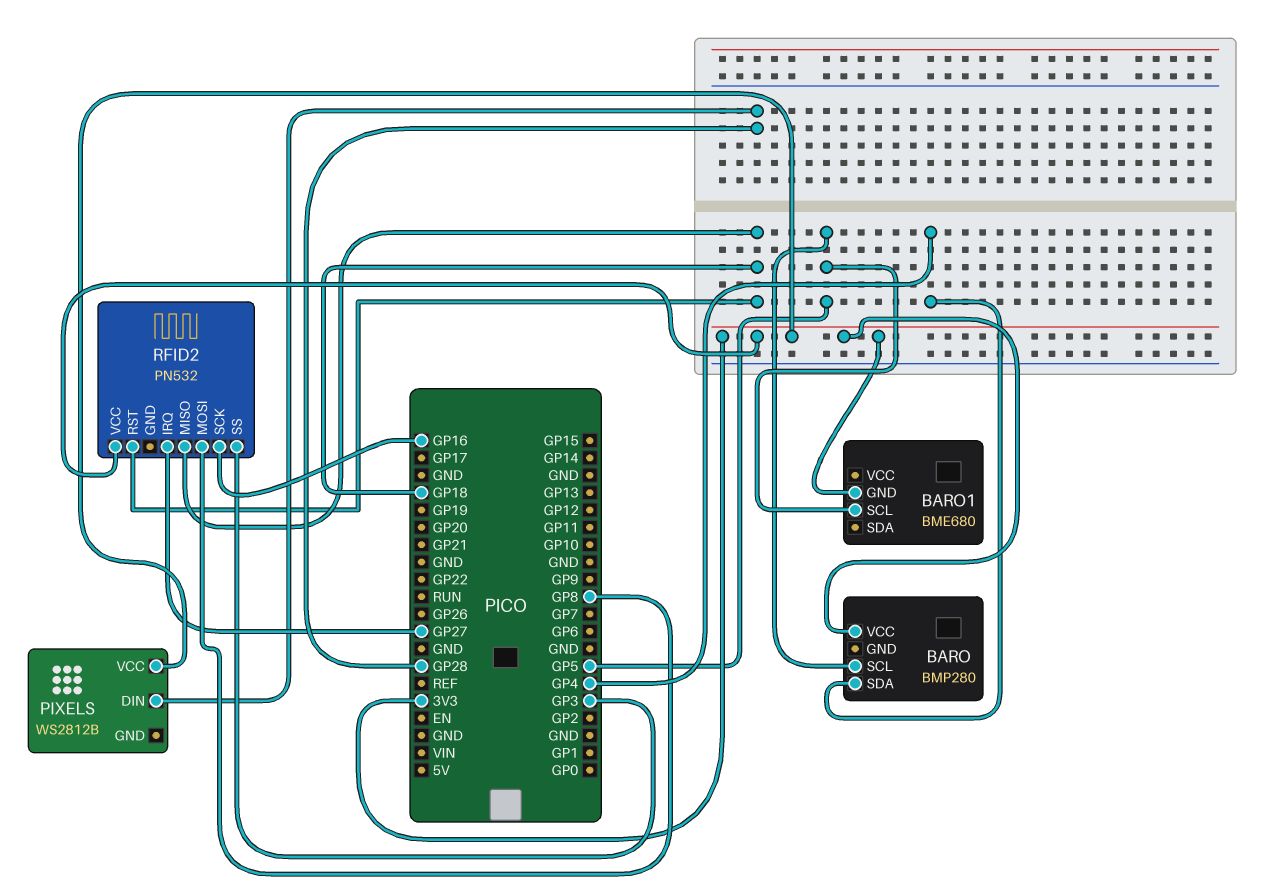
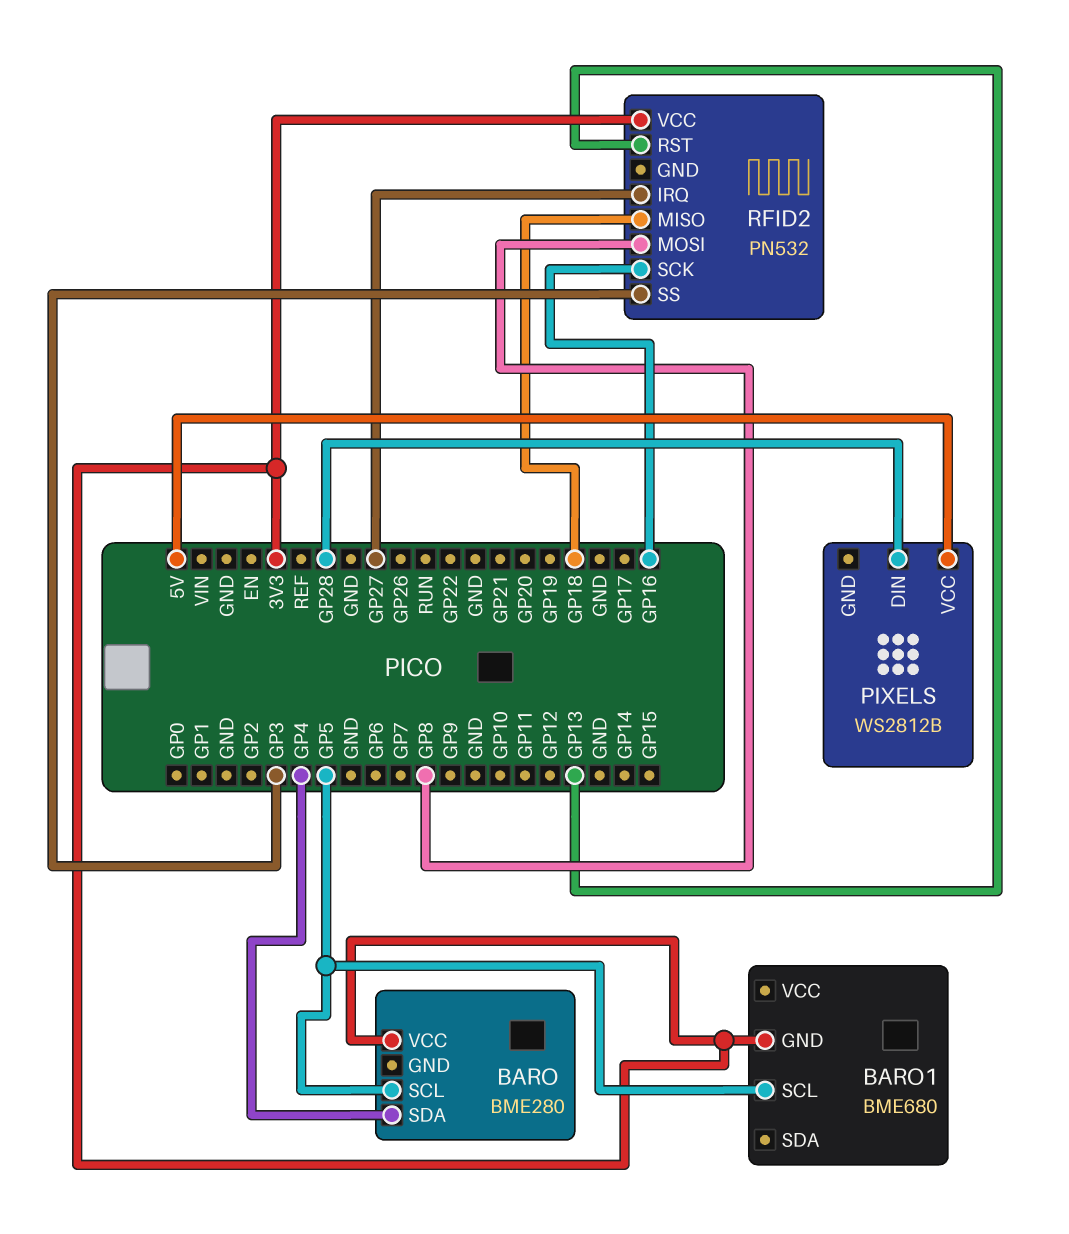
BARO: BMP280 -> BME280
PIXELS pin VCC: 3V3 -> 5V
RFID2 pin RST: GP18 -> GP13

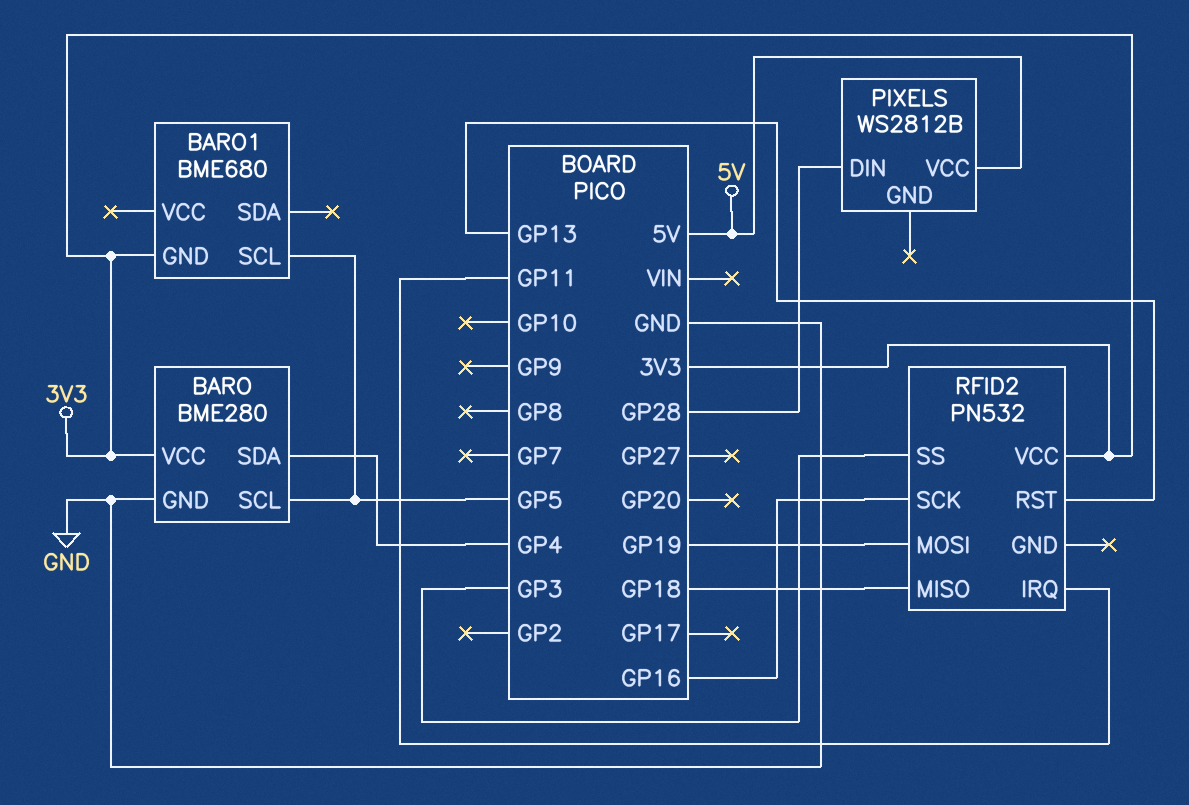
BARO pin GND: none -> GND
RFID2 pin IRQ: GP27 -> GP11
RFID2 pin MOSI: GP8 -> GP19

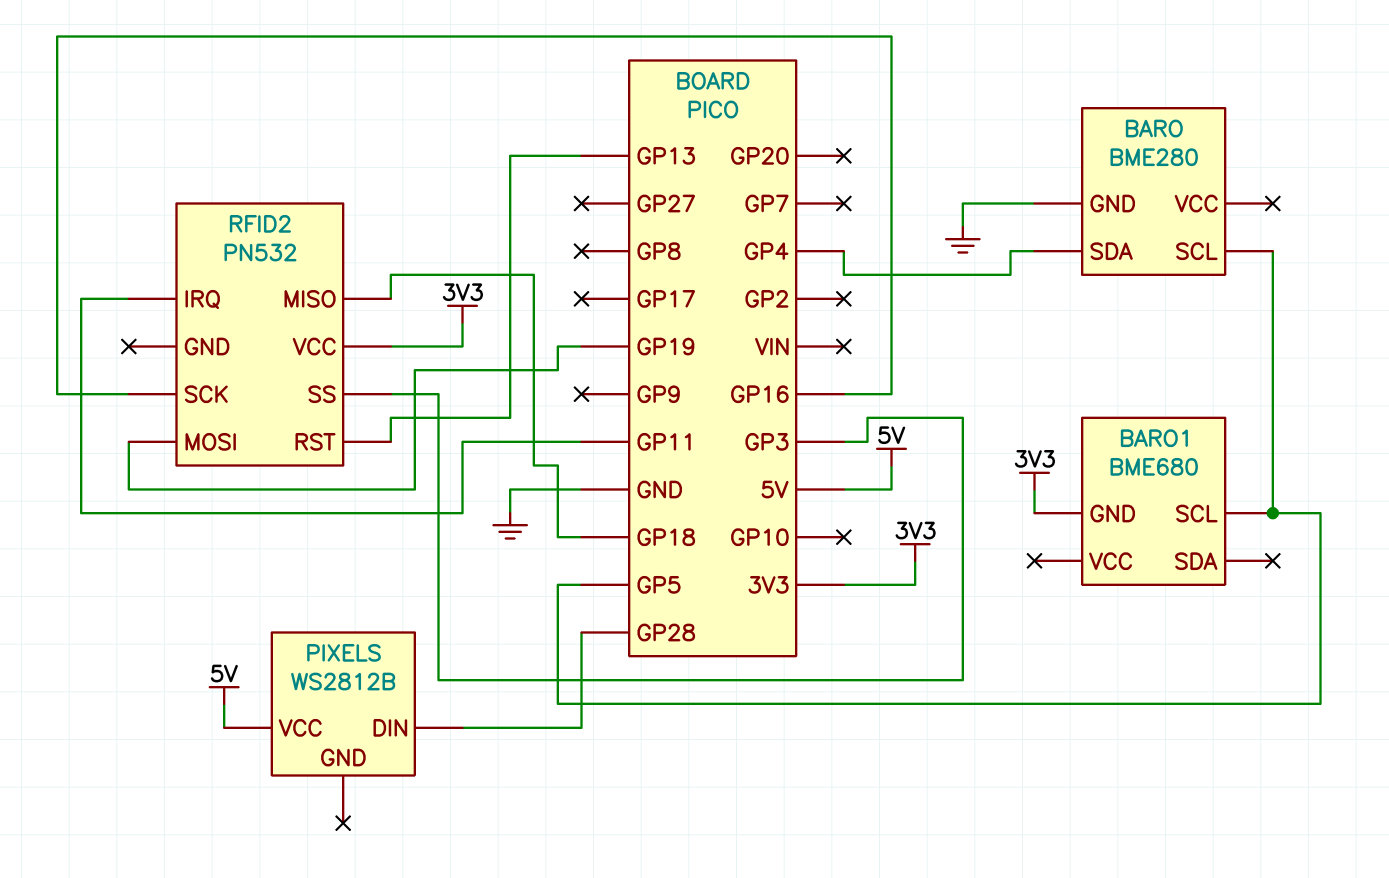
BARO pin VCC: 3V3 -> none

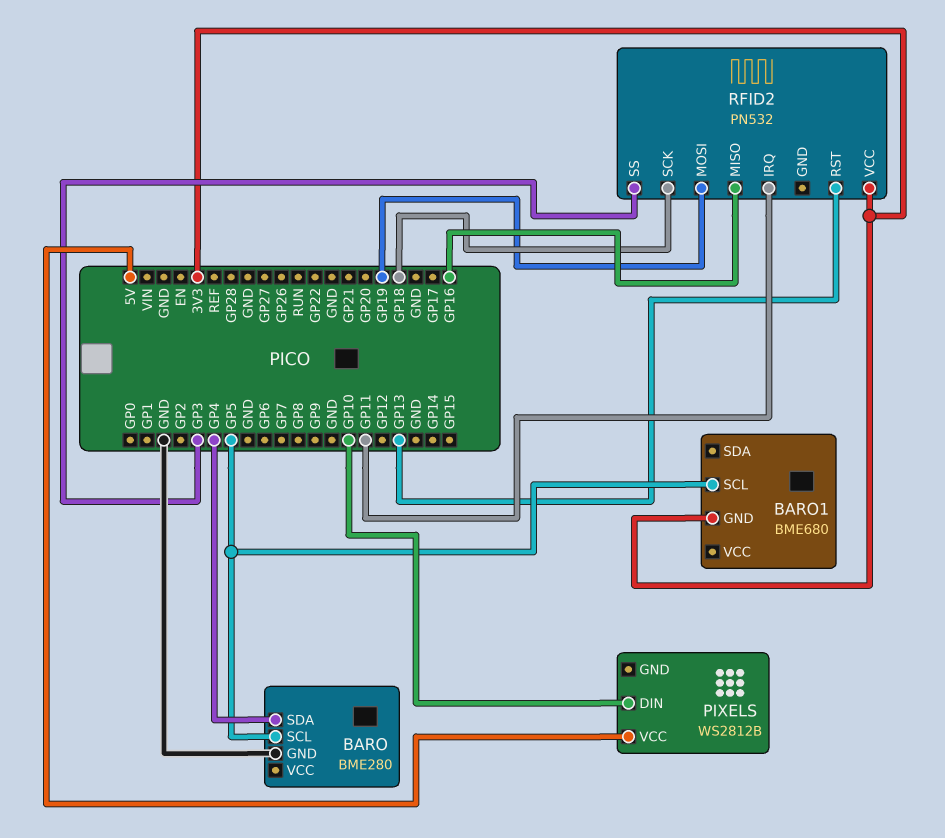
PIXELS pin DIN: GP28 -> GP10
RFID2 pin MISO: GP18 -> GP16
RFID2 pin SCK: GP16 -> GP18

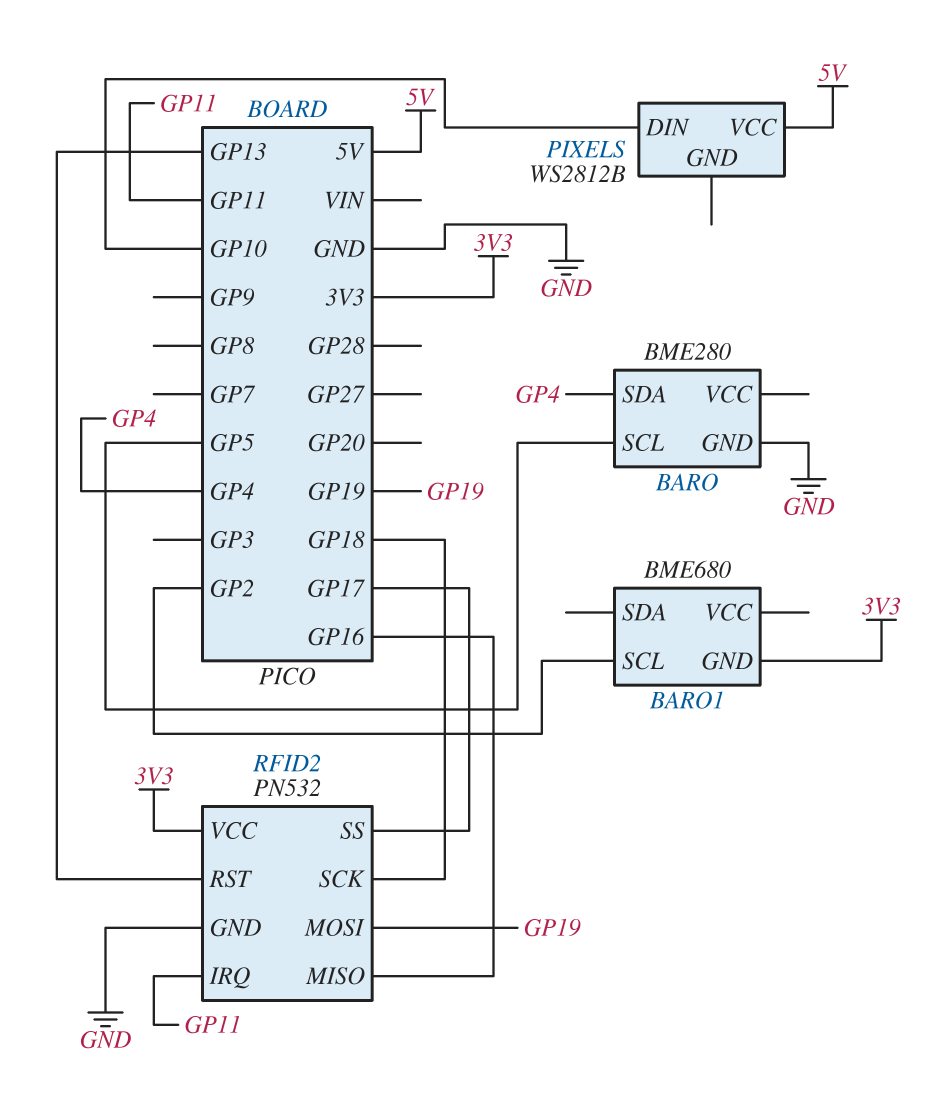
BARO1 pin SCL: GP5 -> GP2
RFID2 pin GND: none -> GND
RFID2 pin SS: GP3 -> GP17

